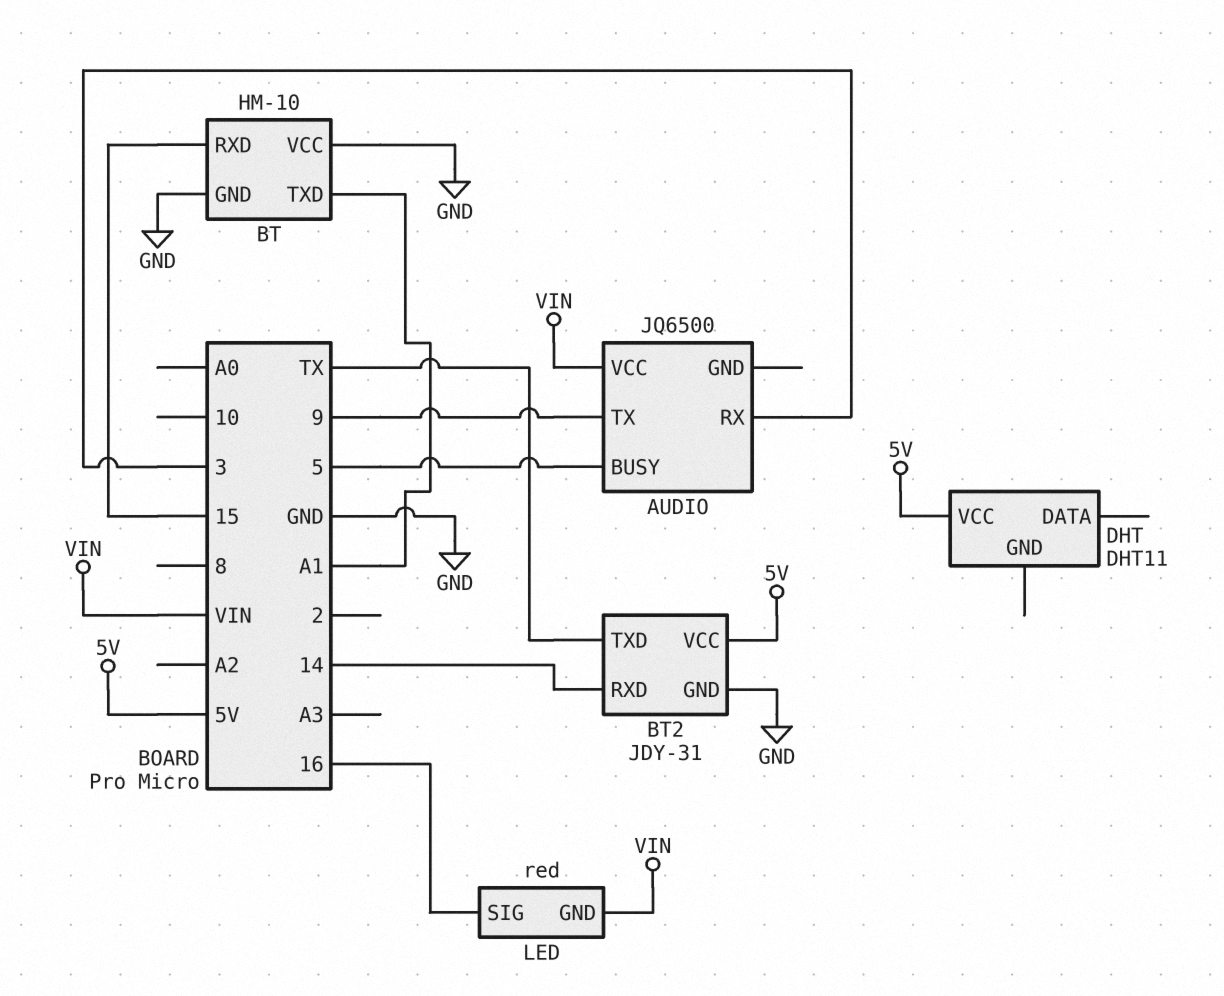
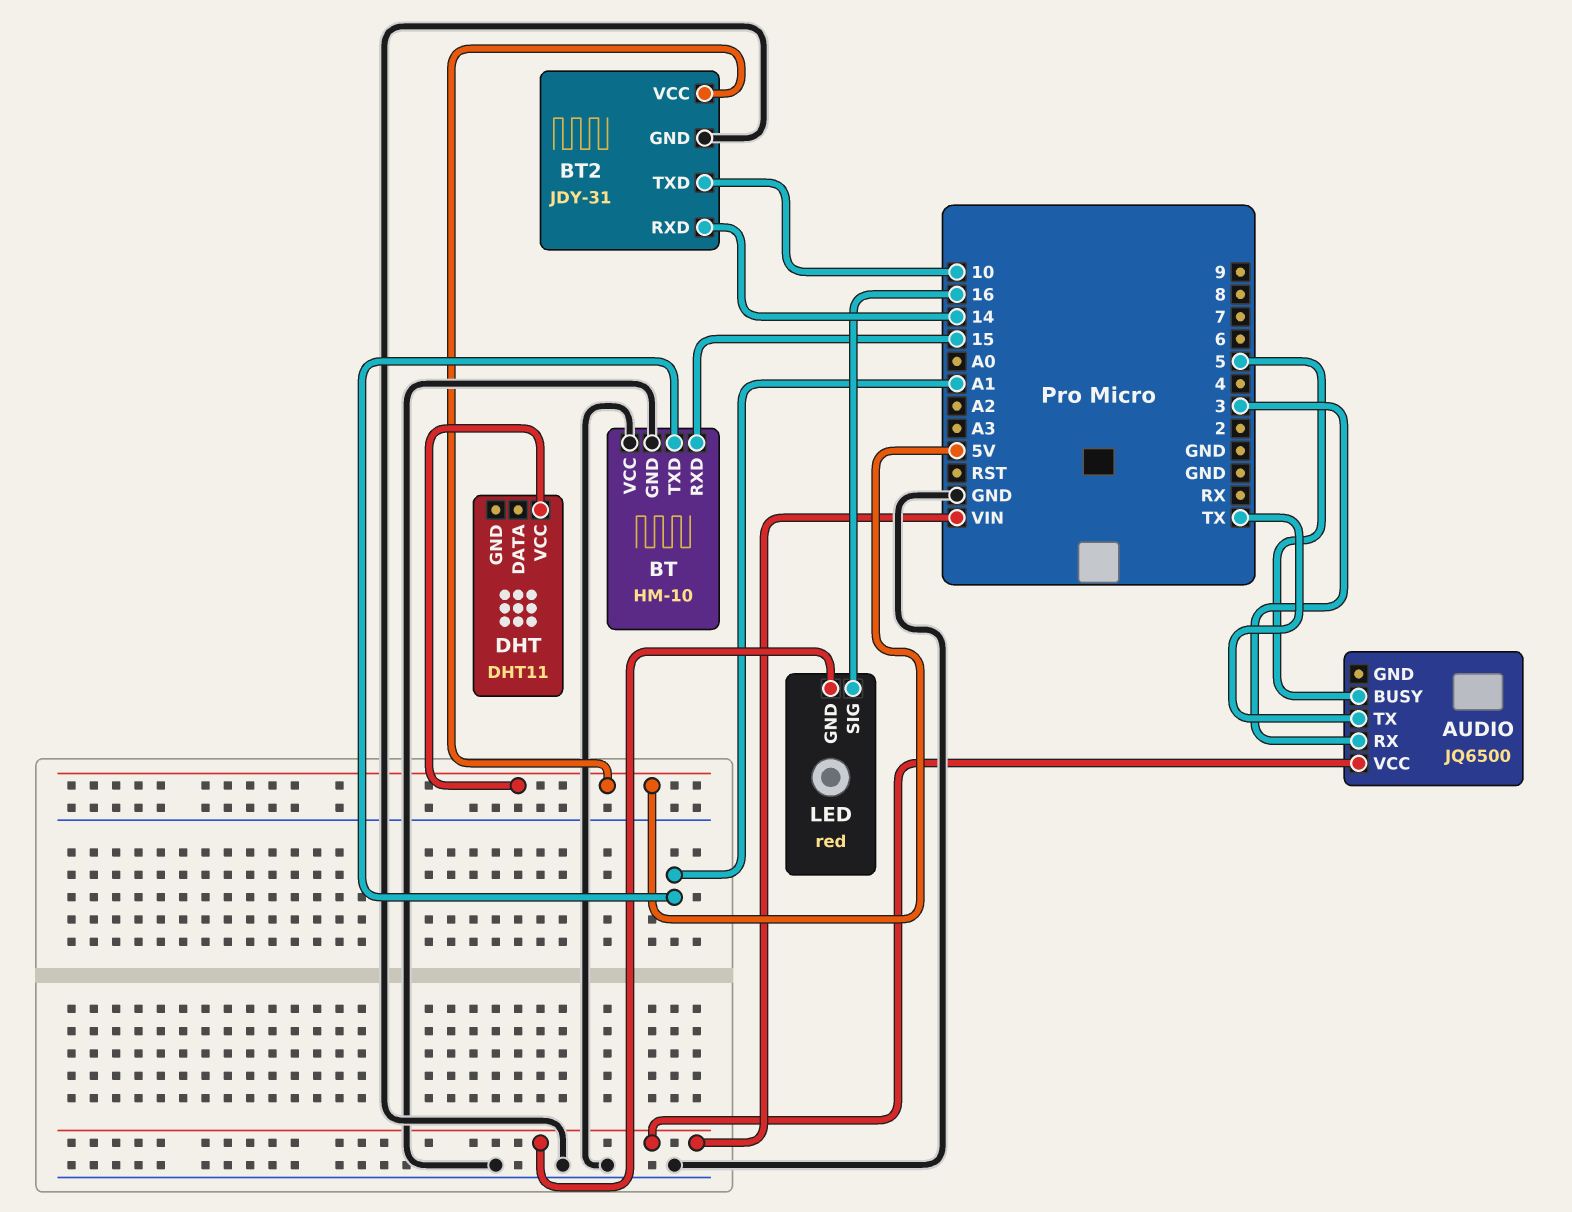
AUDIO pin TX: 9 -> TX
BT2 pin TXD: TX -> 10

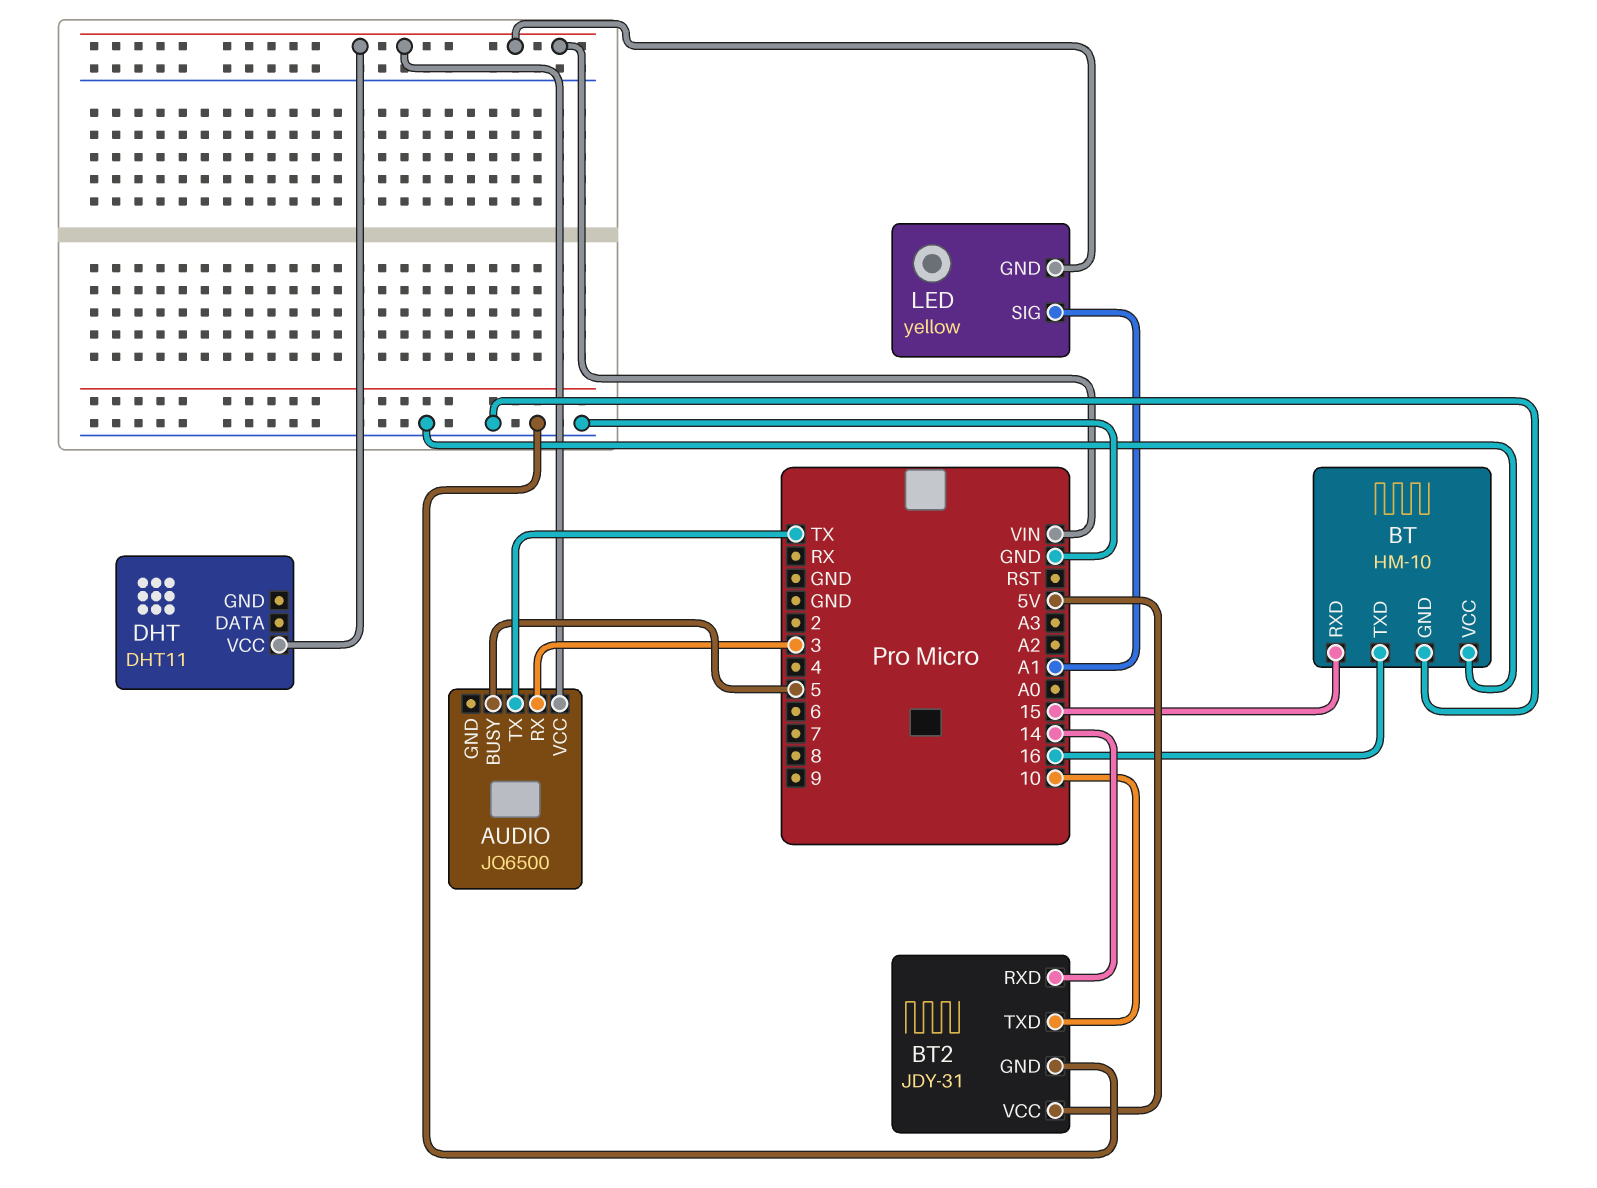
BT pin TXD: A1 -> 16
DHT pin VCC: 5V -> VIN
LED: red -> yellow
LED pin SIG: 16 -> A1

